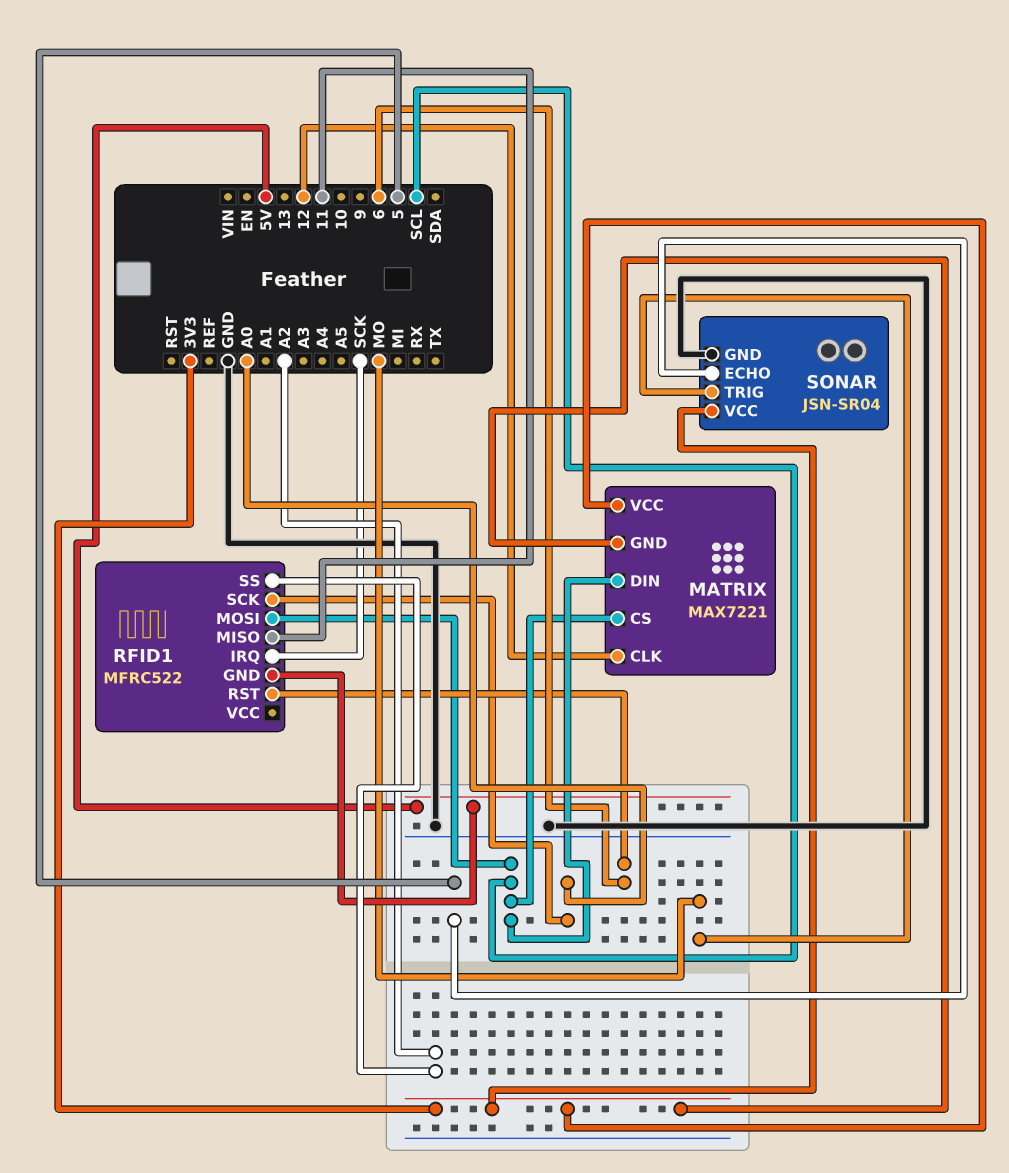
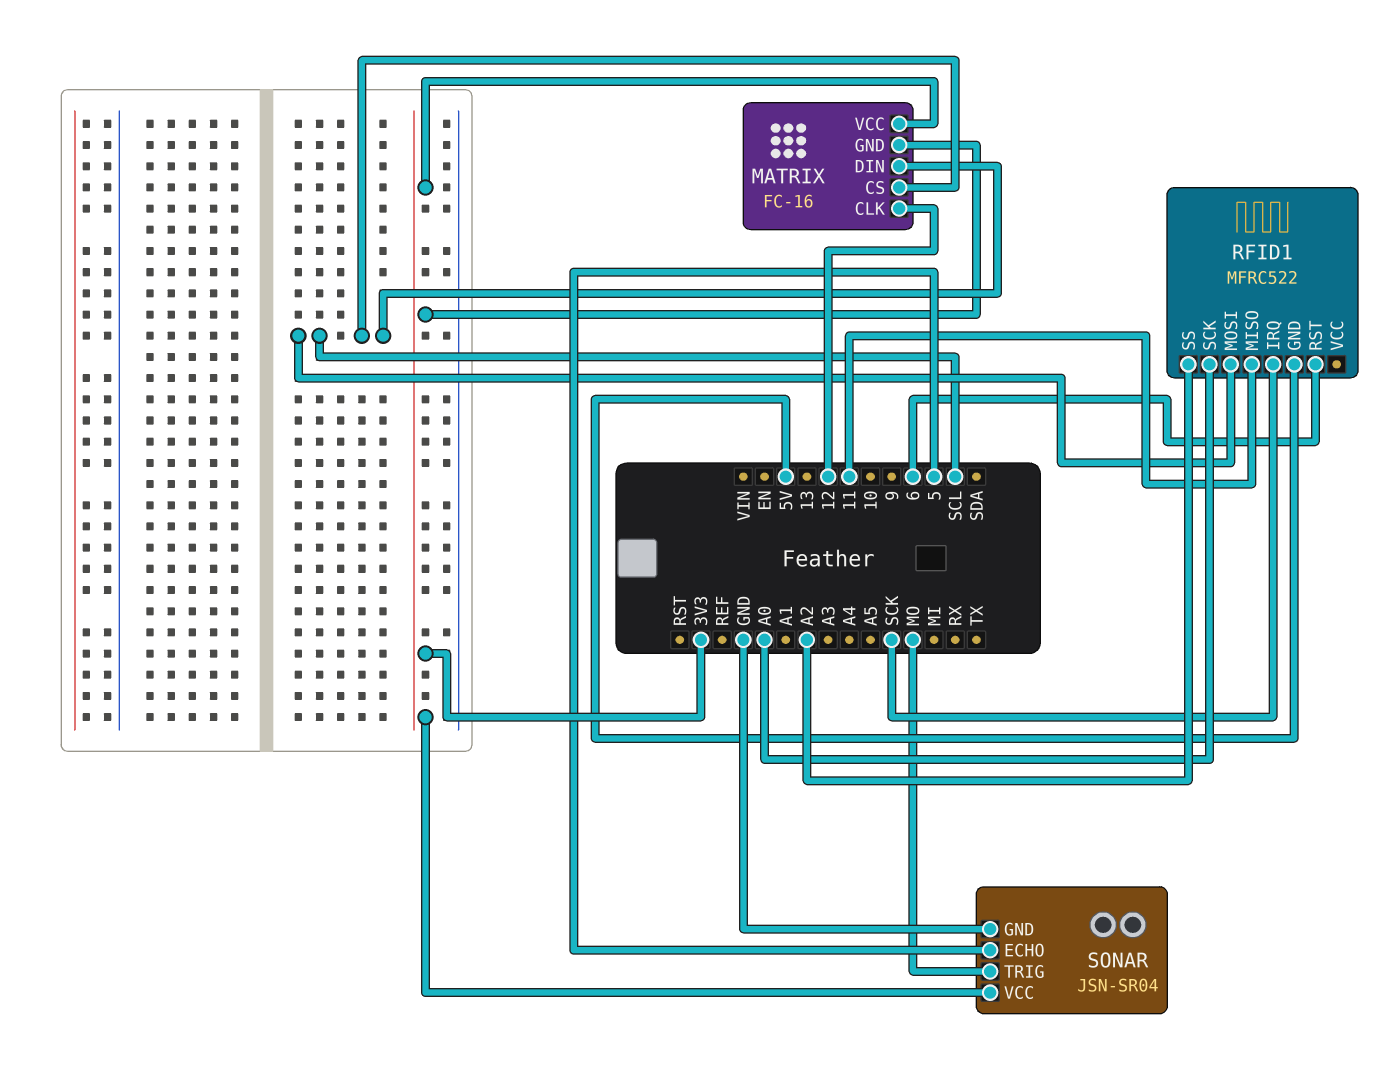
MATRIX: MAX7221 -> FC-16

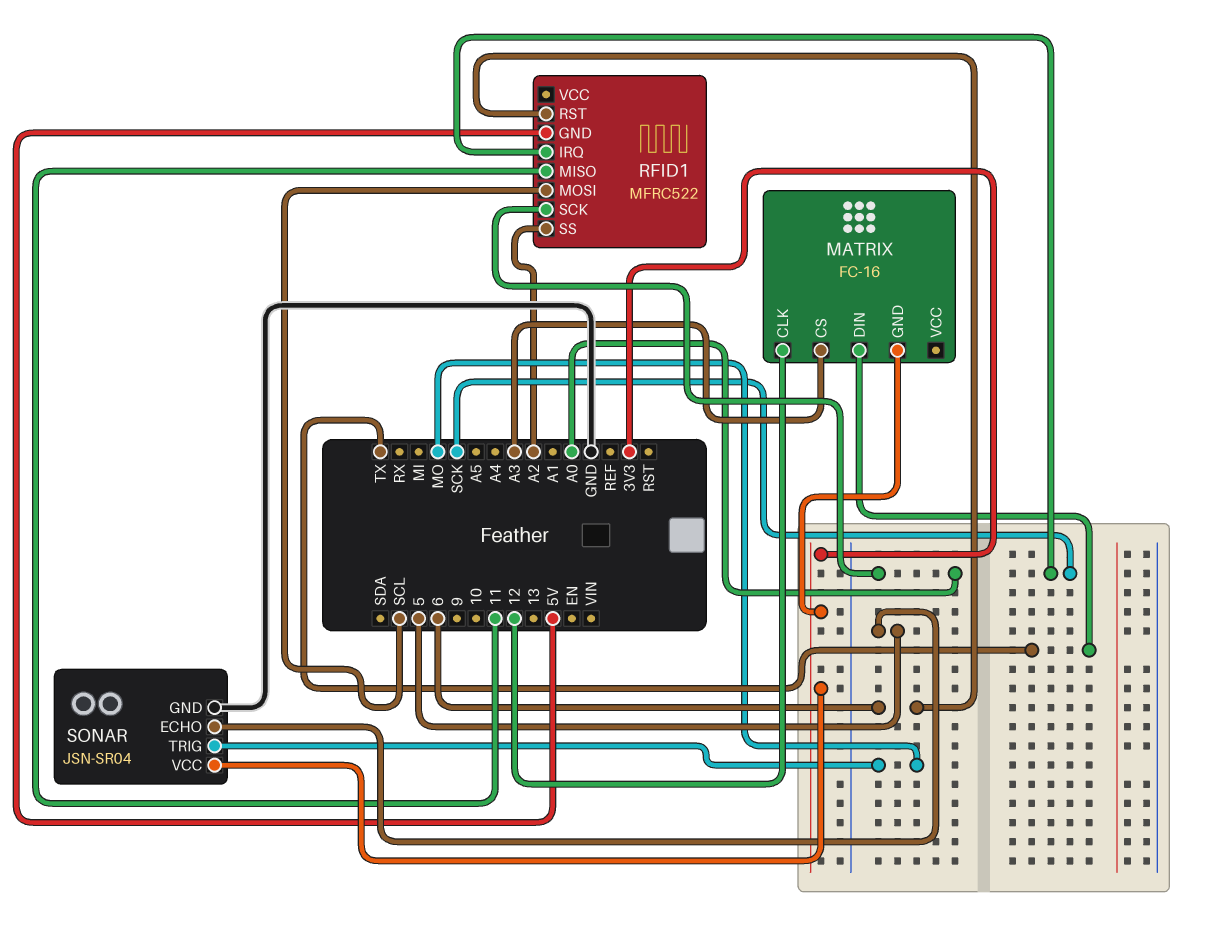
MATRIX pin CS: SCL -> A3
MATRIX pin DIN: SCL -> TX
MATRIX pin VCC: 3V3 -> none

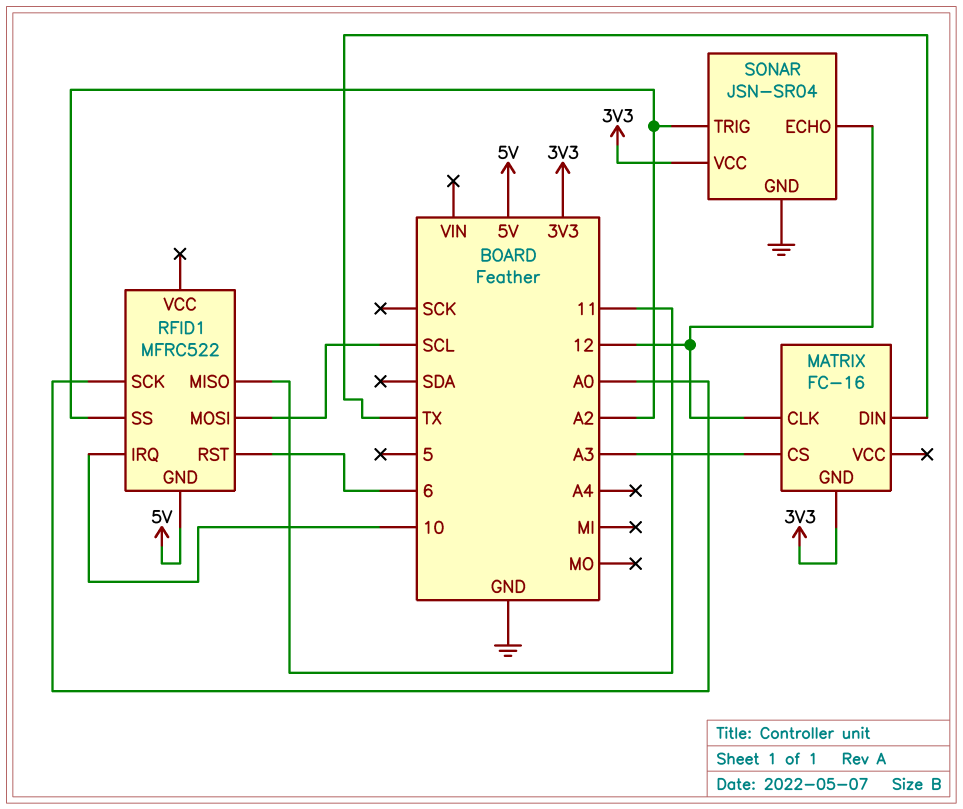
RFID1 pin IRQ: SCK -> 10
SONAR pin ECHO: 5 -> 12
SONAR pin TRIG: MO -> A2

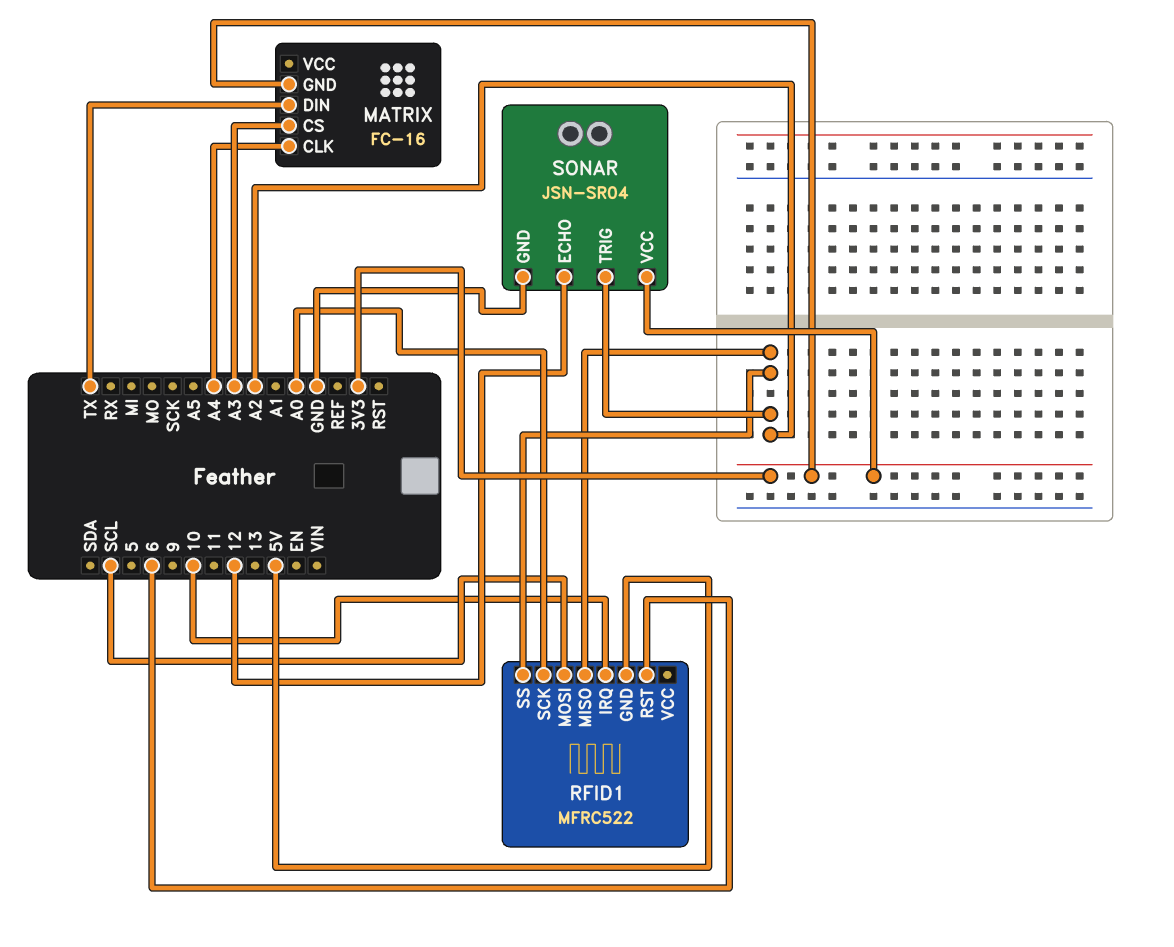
MATRIX pin CLK: 12 -> A4
RFID1 pin MISO: 11 -> A2

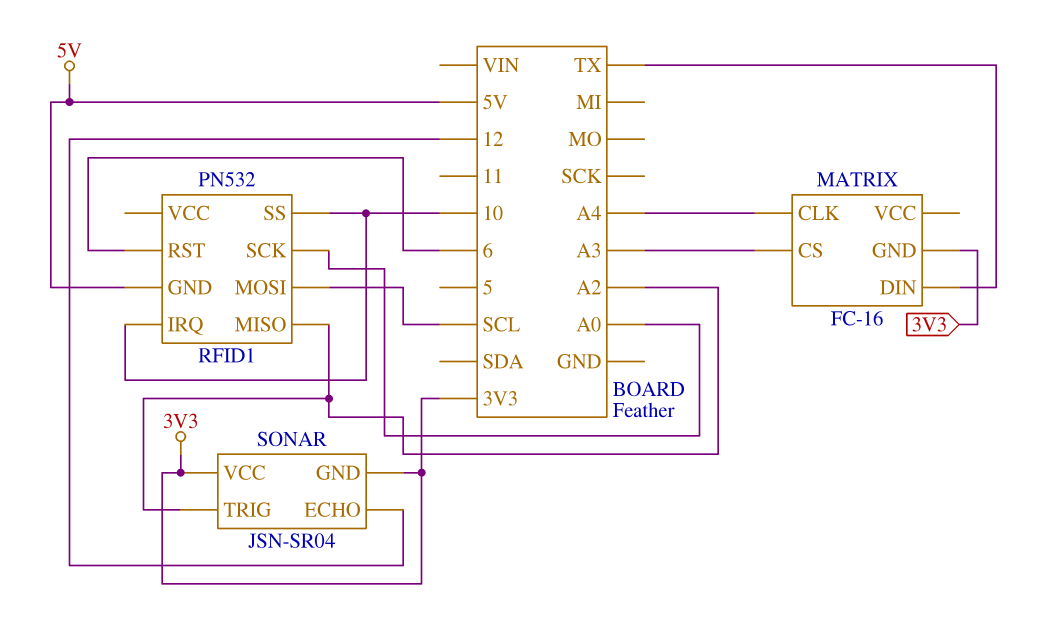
RFID1: MFRC522 -> PN532
RFID1 pin SS: A2 -> 10
SONAR pin GND: GND -> 3V3

